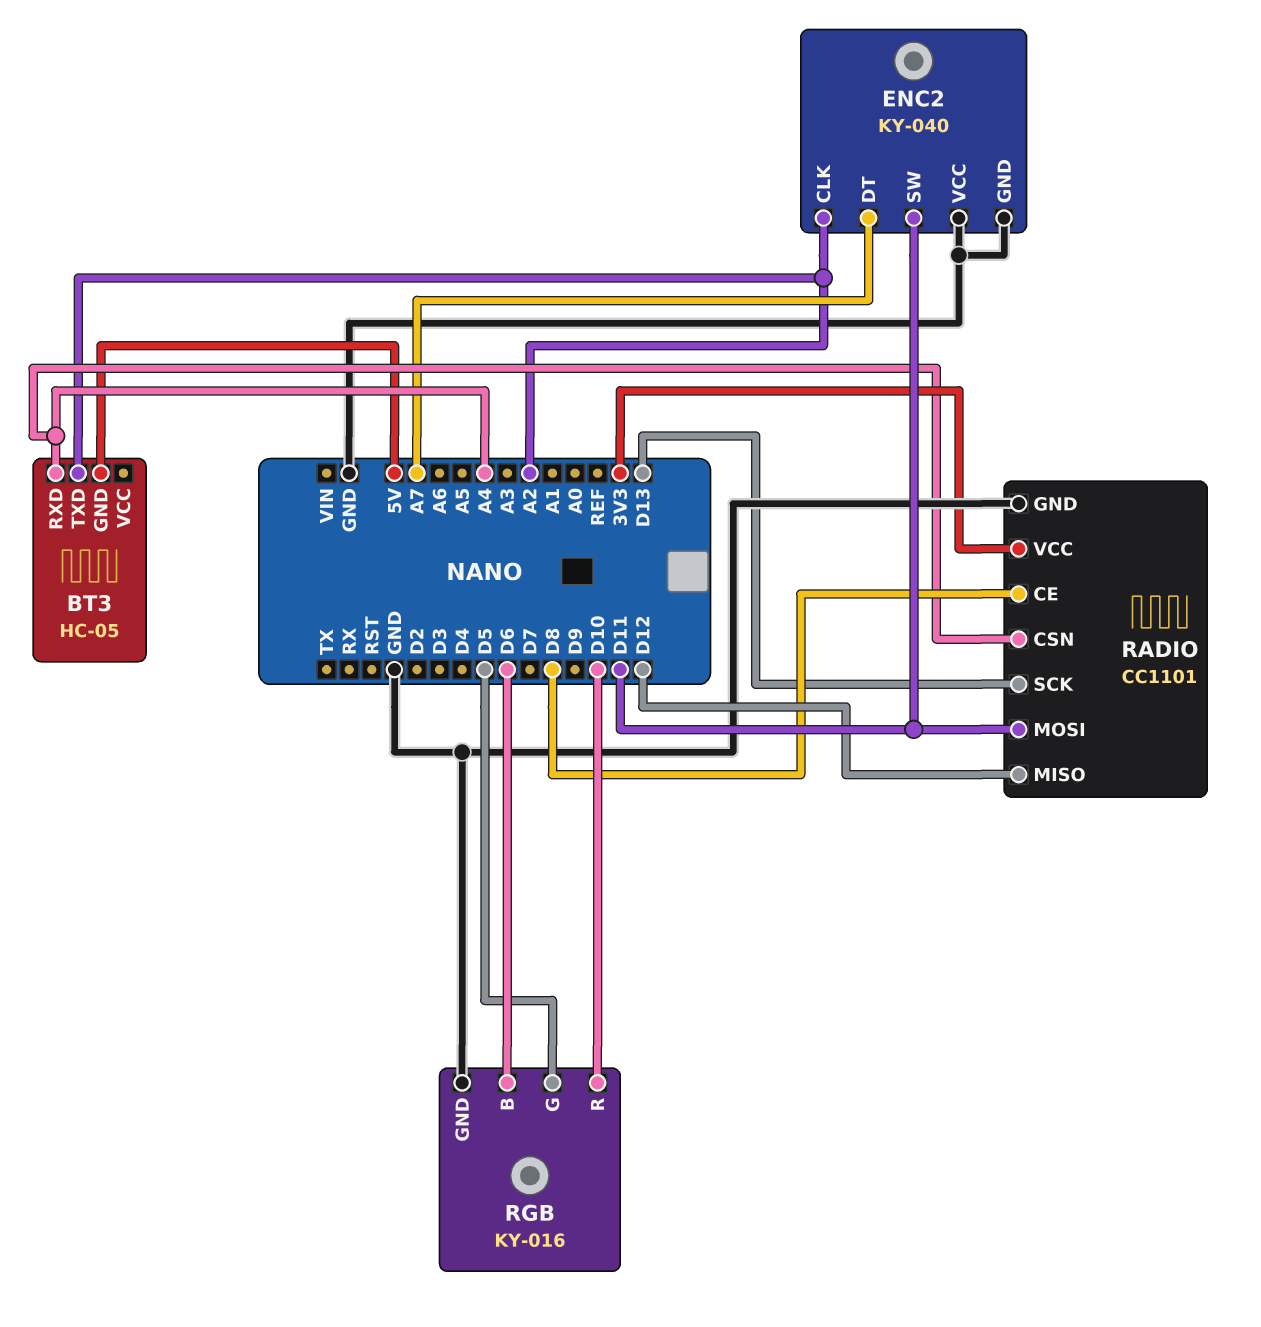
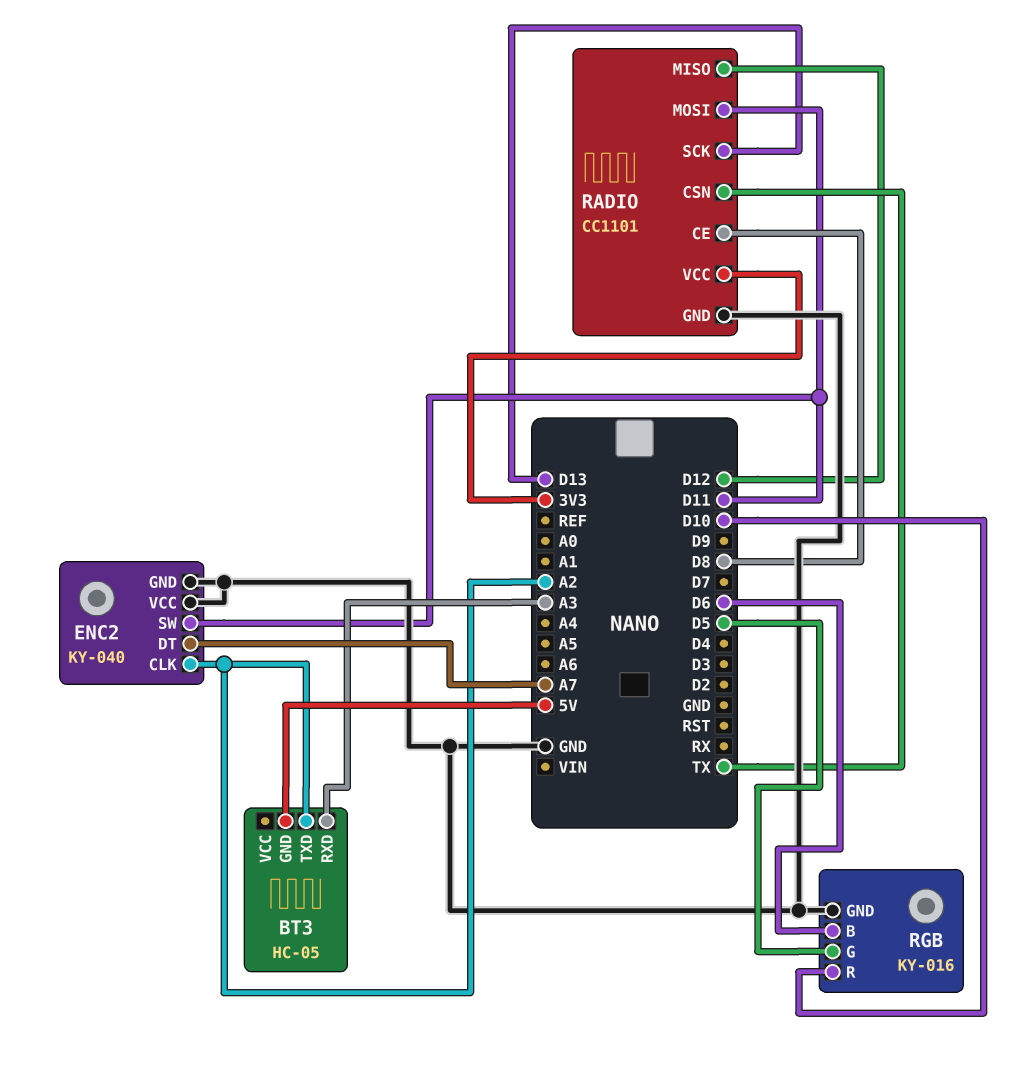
BT3 pin RXD: A4 -> A3
RADIO pin CSN: A4 -> TX

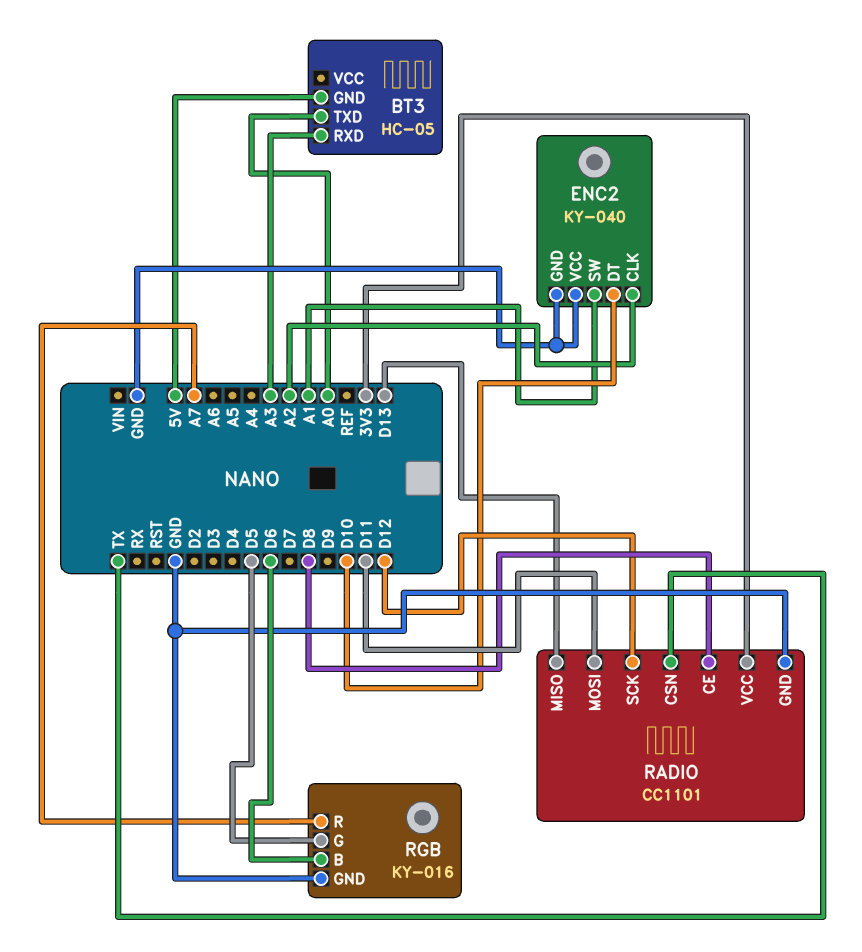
BT3 pin TXD: A2 -> A0
ENC2 pin DT: A7 -> D10
ENC2 pin SW: D11 -> A1
RADIO pin MISO: D12 -> D13
RADIO pin SCK: D13 -> D12
RGB pin R: D10 -> A7

